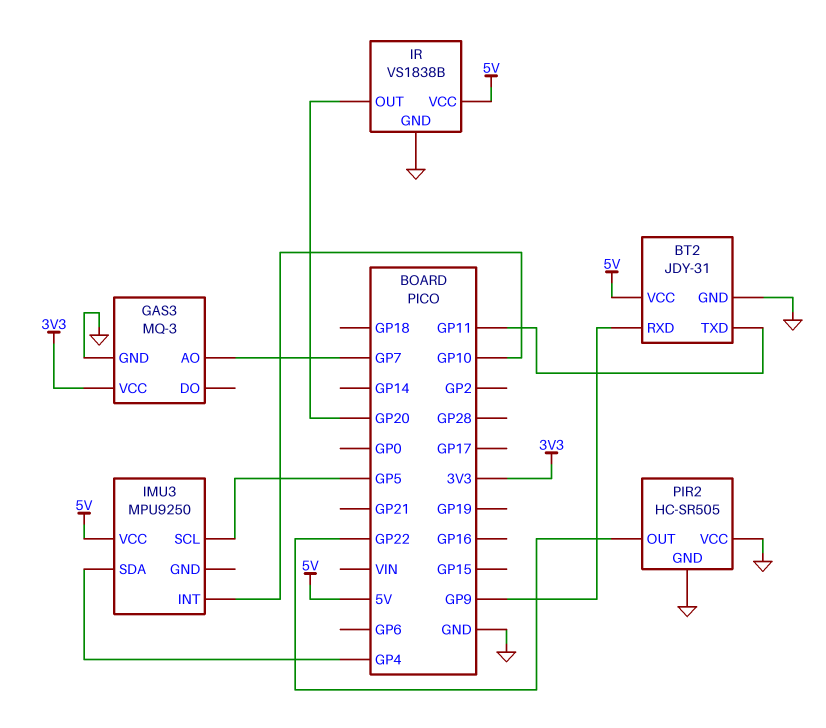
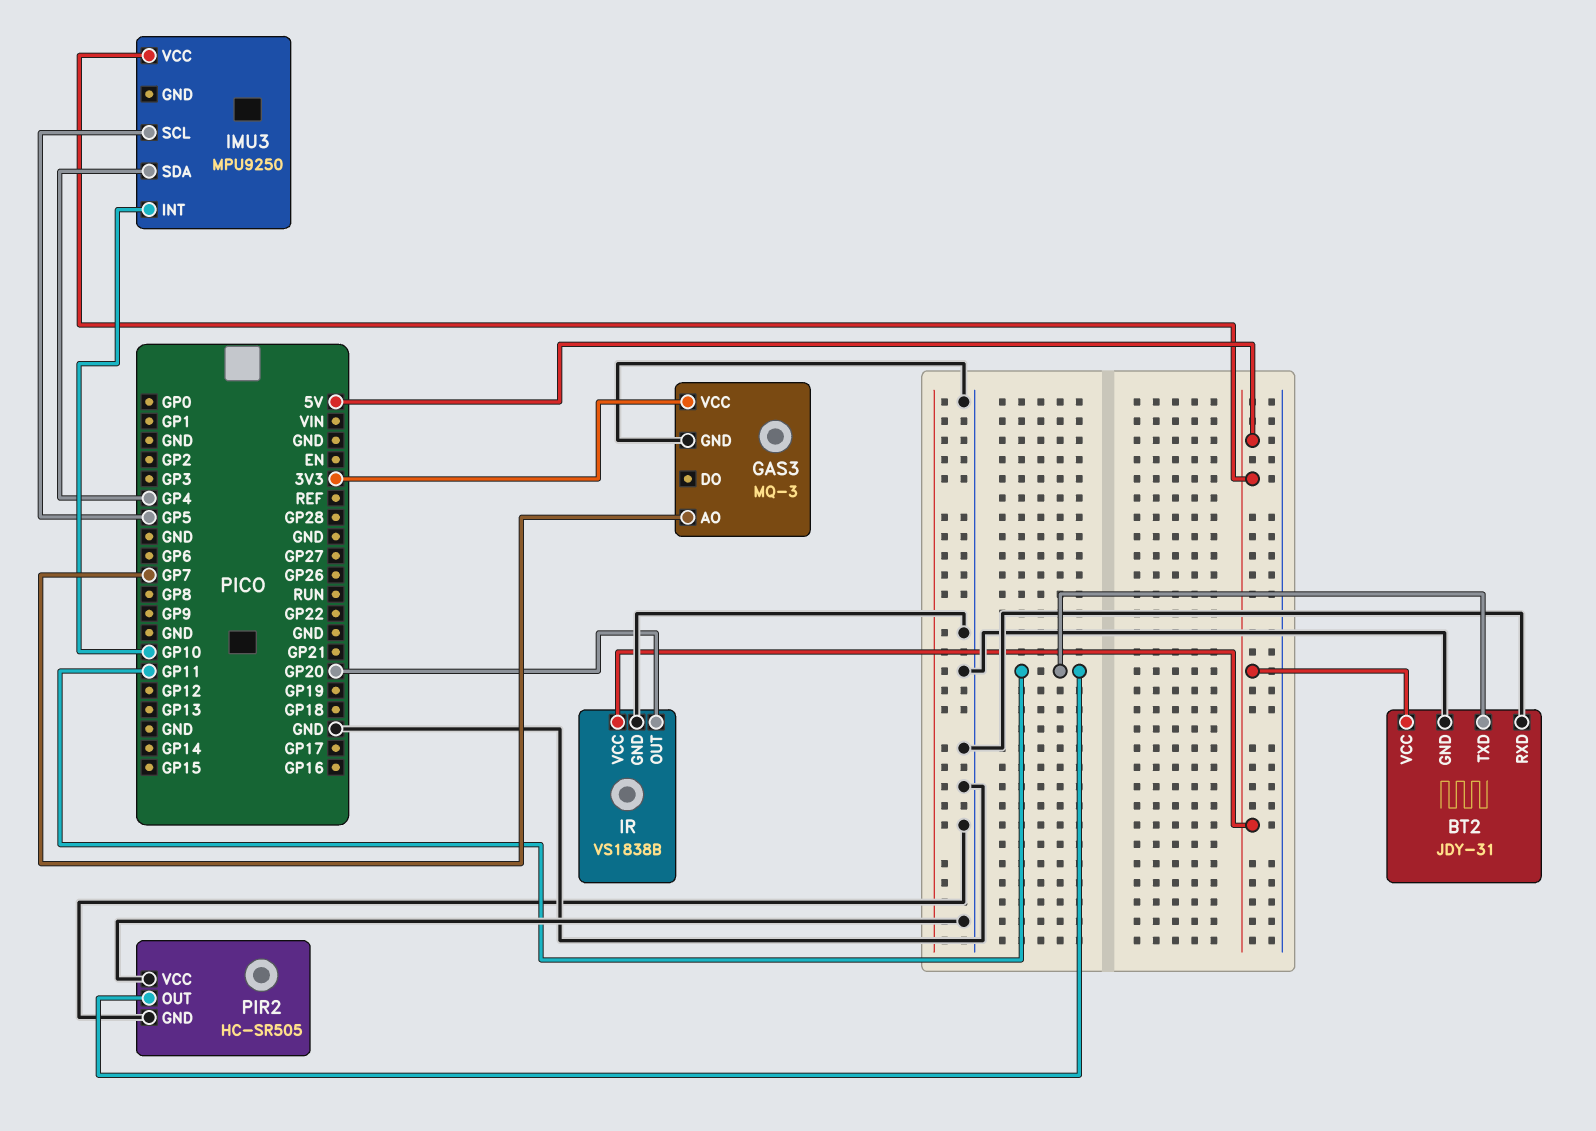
BT2 pin RXD: GP9 -> GND
PIR2 pin OUT: GP22 -> GP11

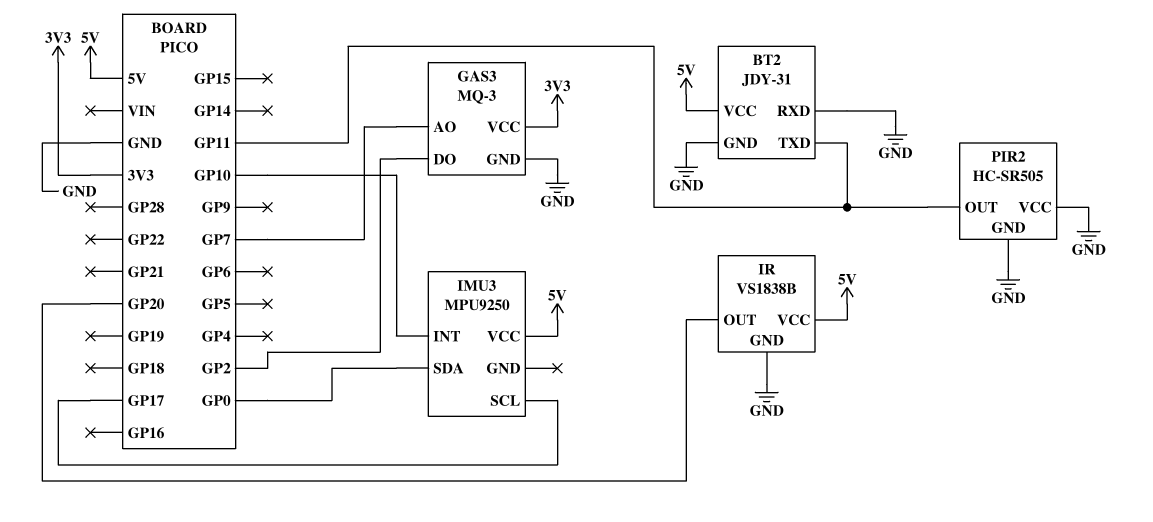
GAS3 pin DO: none -> GP2
IMU3 pin SCL: GP5 -> GP17
IMU3 pin SDA: GP4 -> GP0

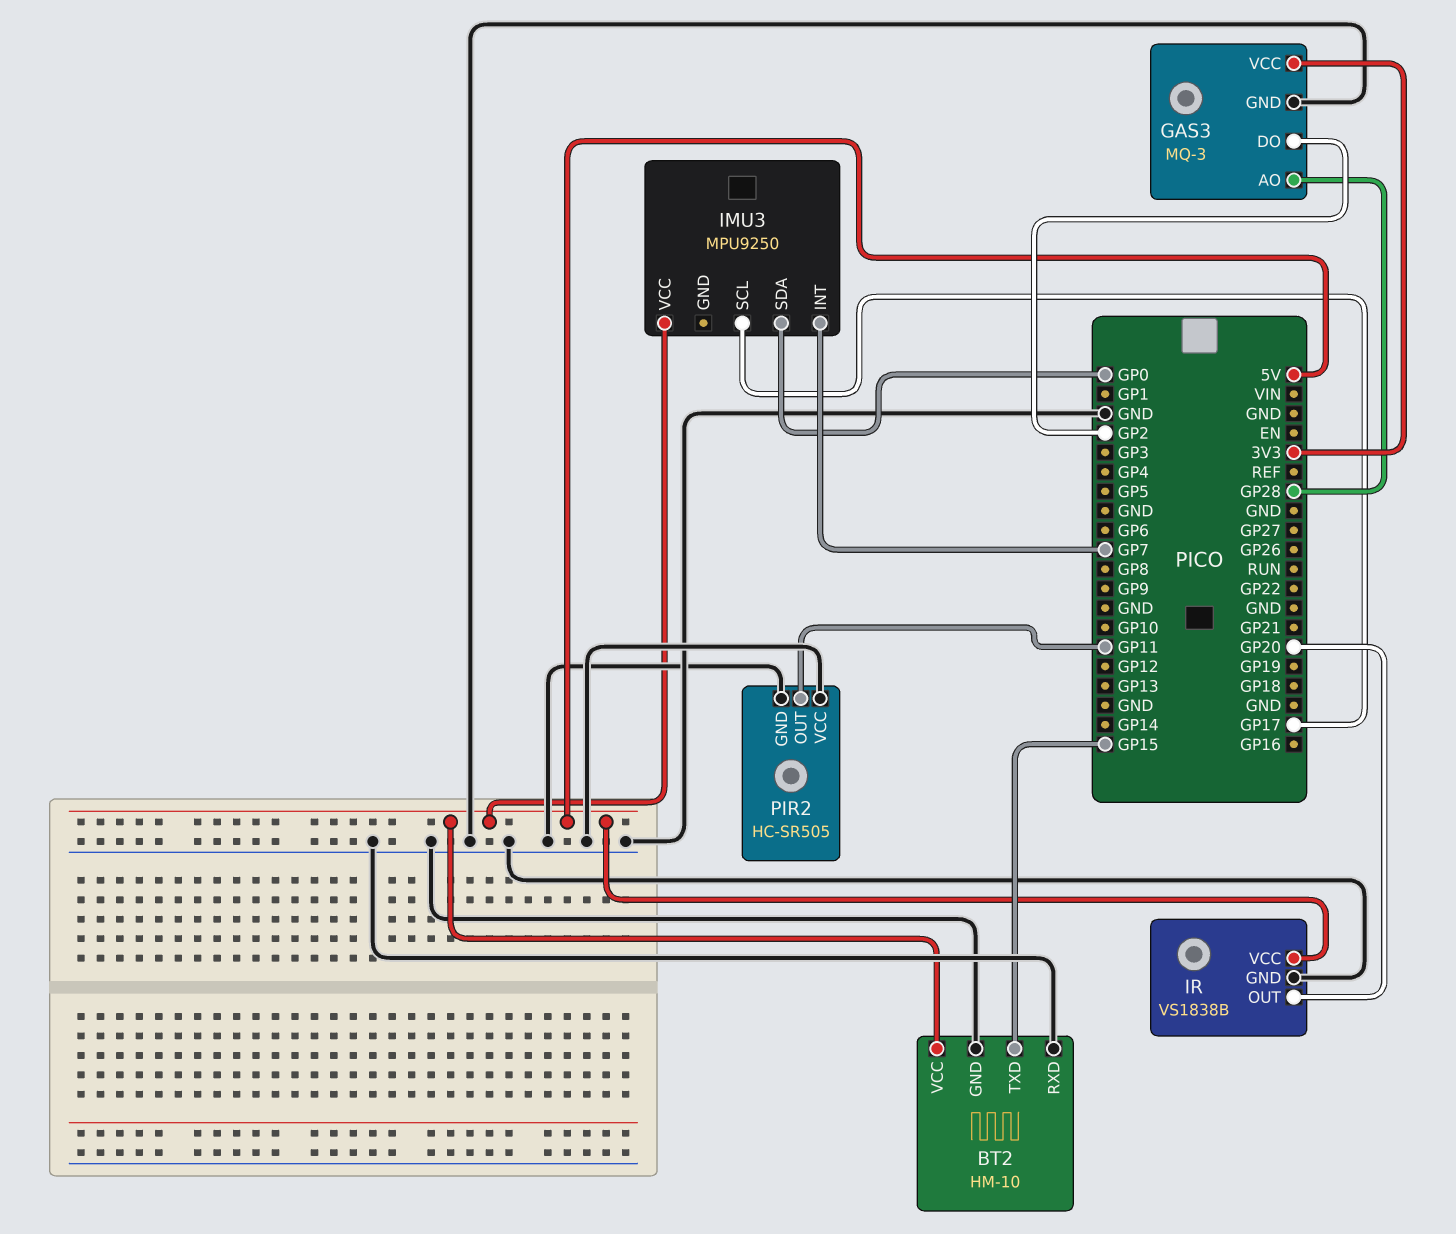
BT2: JDY-31 -> HM-10
BT2 pin TXD: GP11 -> GP15
GAS3 pin AO: GP7 -> GP28
IMU3 pin INT: GP10 -> GP7

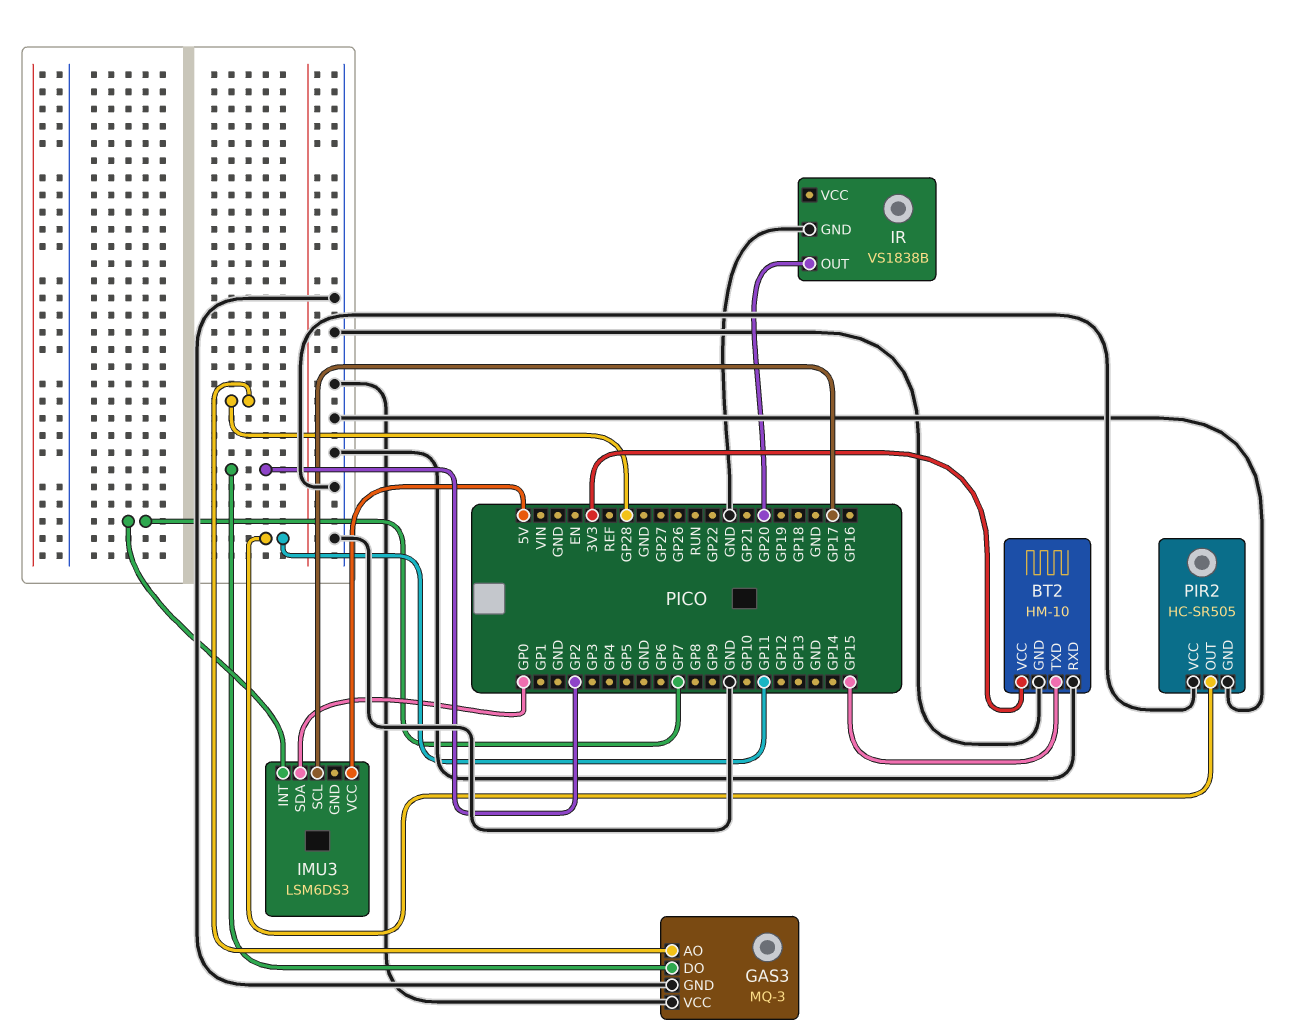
BT2 pin VCC: 5V -> 3V3
GAS3 pin VCC: 3V3 -> GND
IMU3: MPU9250 -> LSM6DS3
IR pin VCC: 5V -> none

